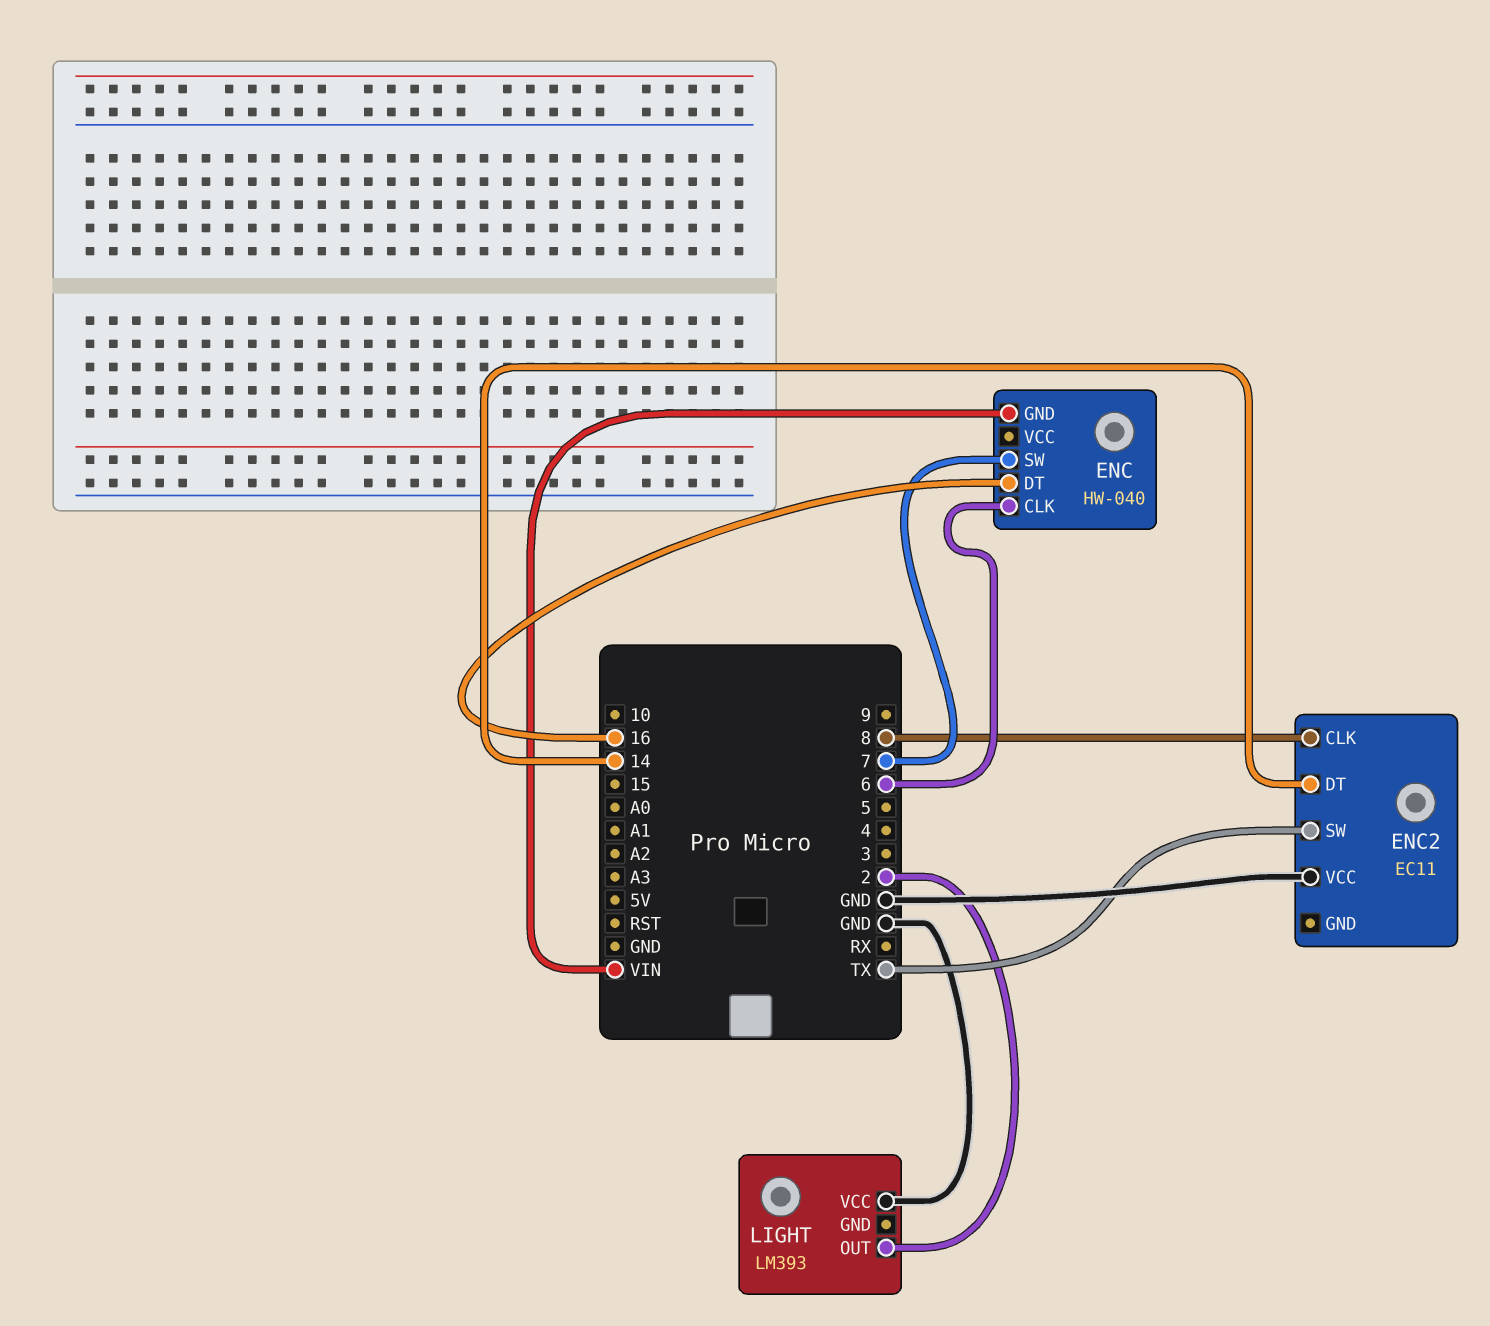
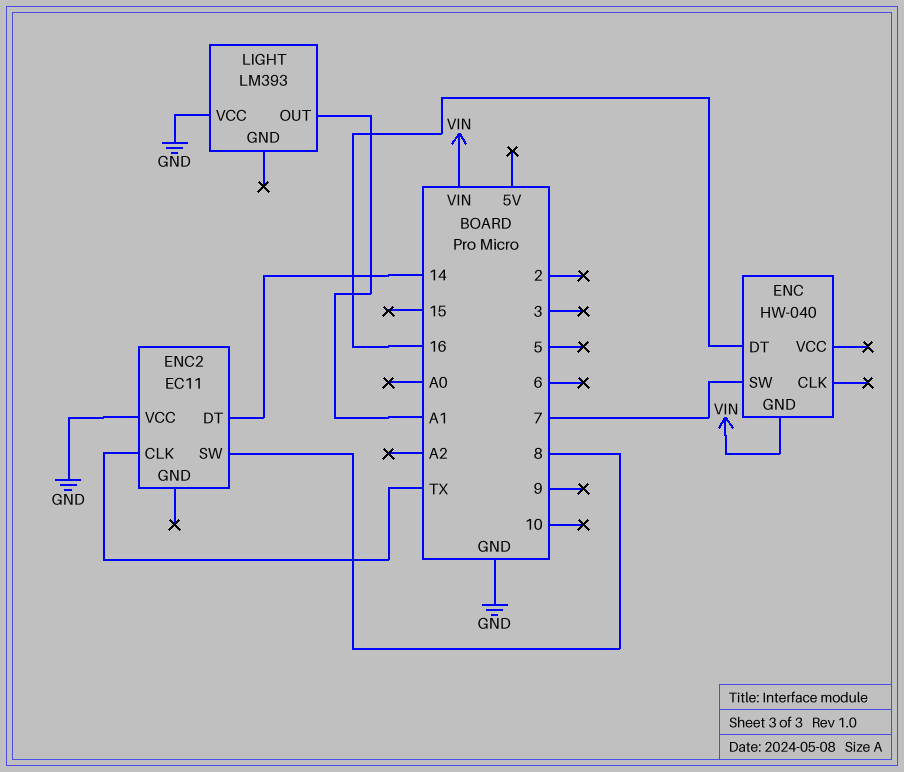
ENC pin CLK: 6 -> none
ENC2 pin CLK: 8 -> TX
ENC2 pin SW: TX -> 8
LIGHT pin OUT: 2 -> A1

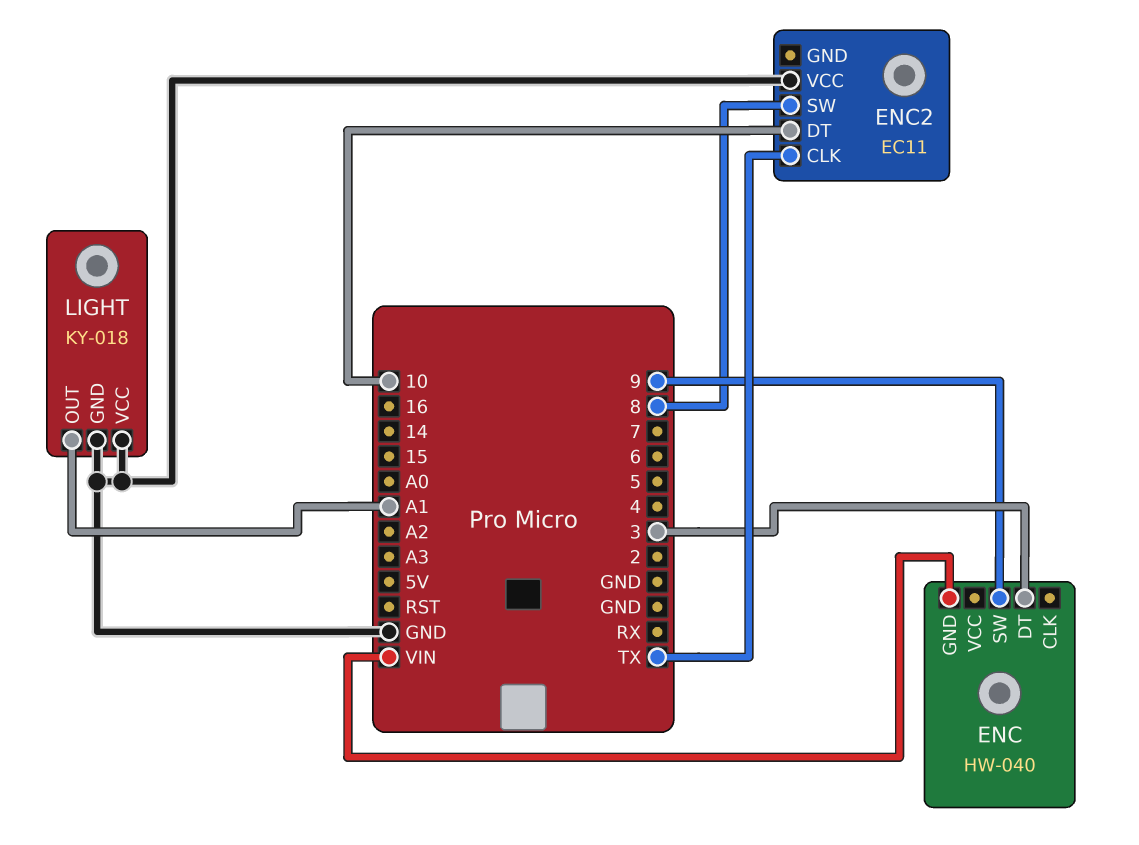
ENC pin DT: 16 -> 3
ENC pin SW: 7 -> 9
ENC2 pin DT: 14 -> 10
LIGHT: LM393 -> KY-018
LIGHT pin GND: none -> GND

